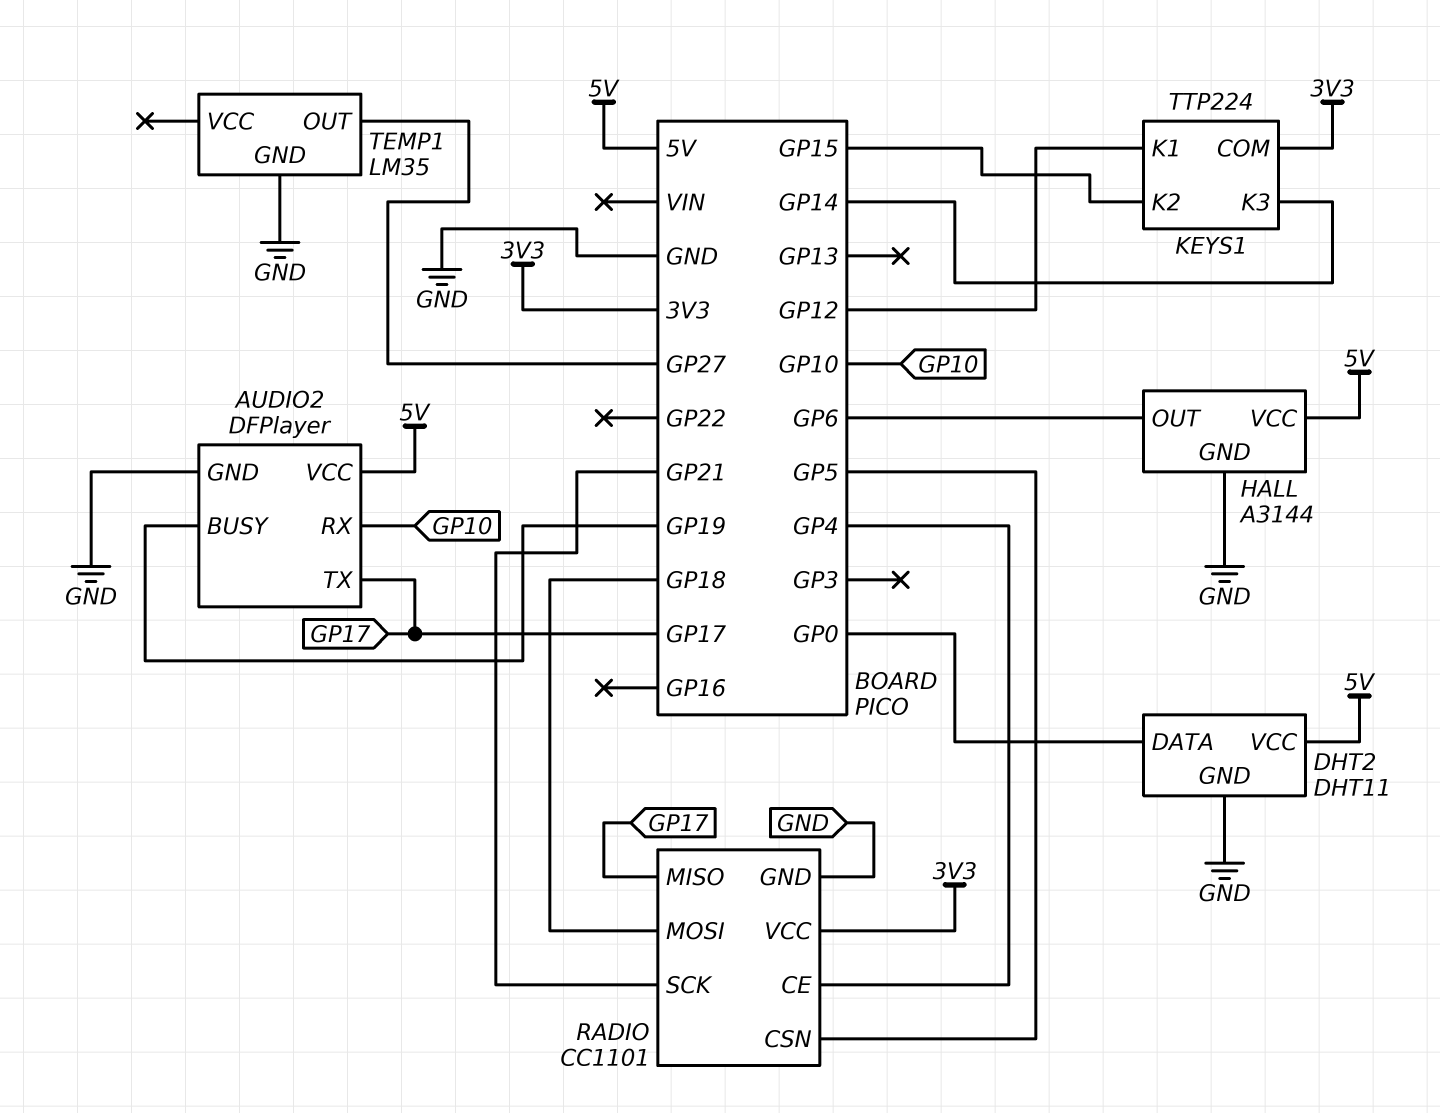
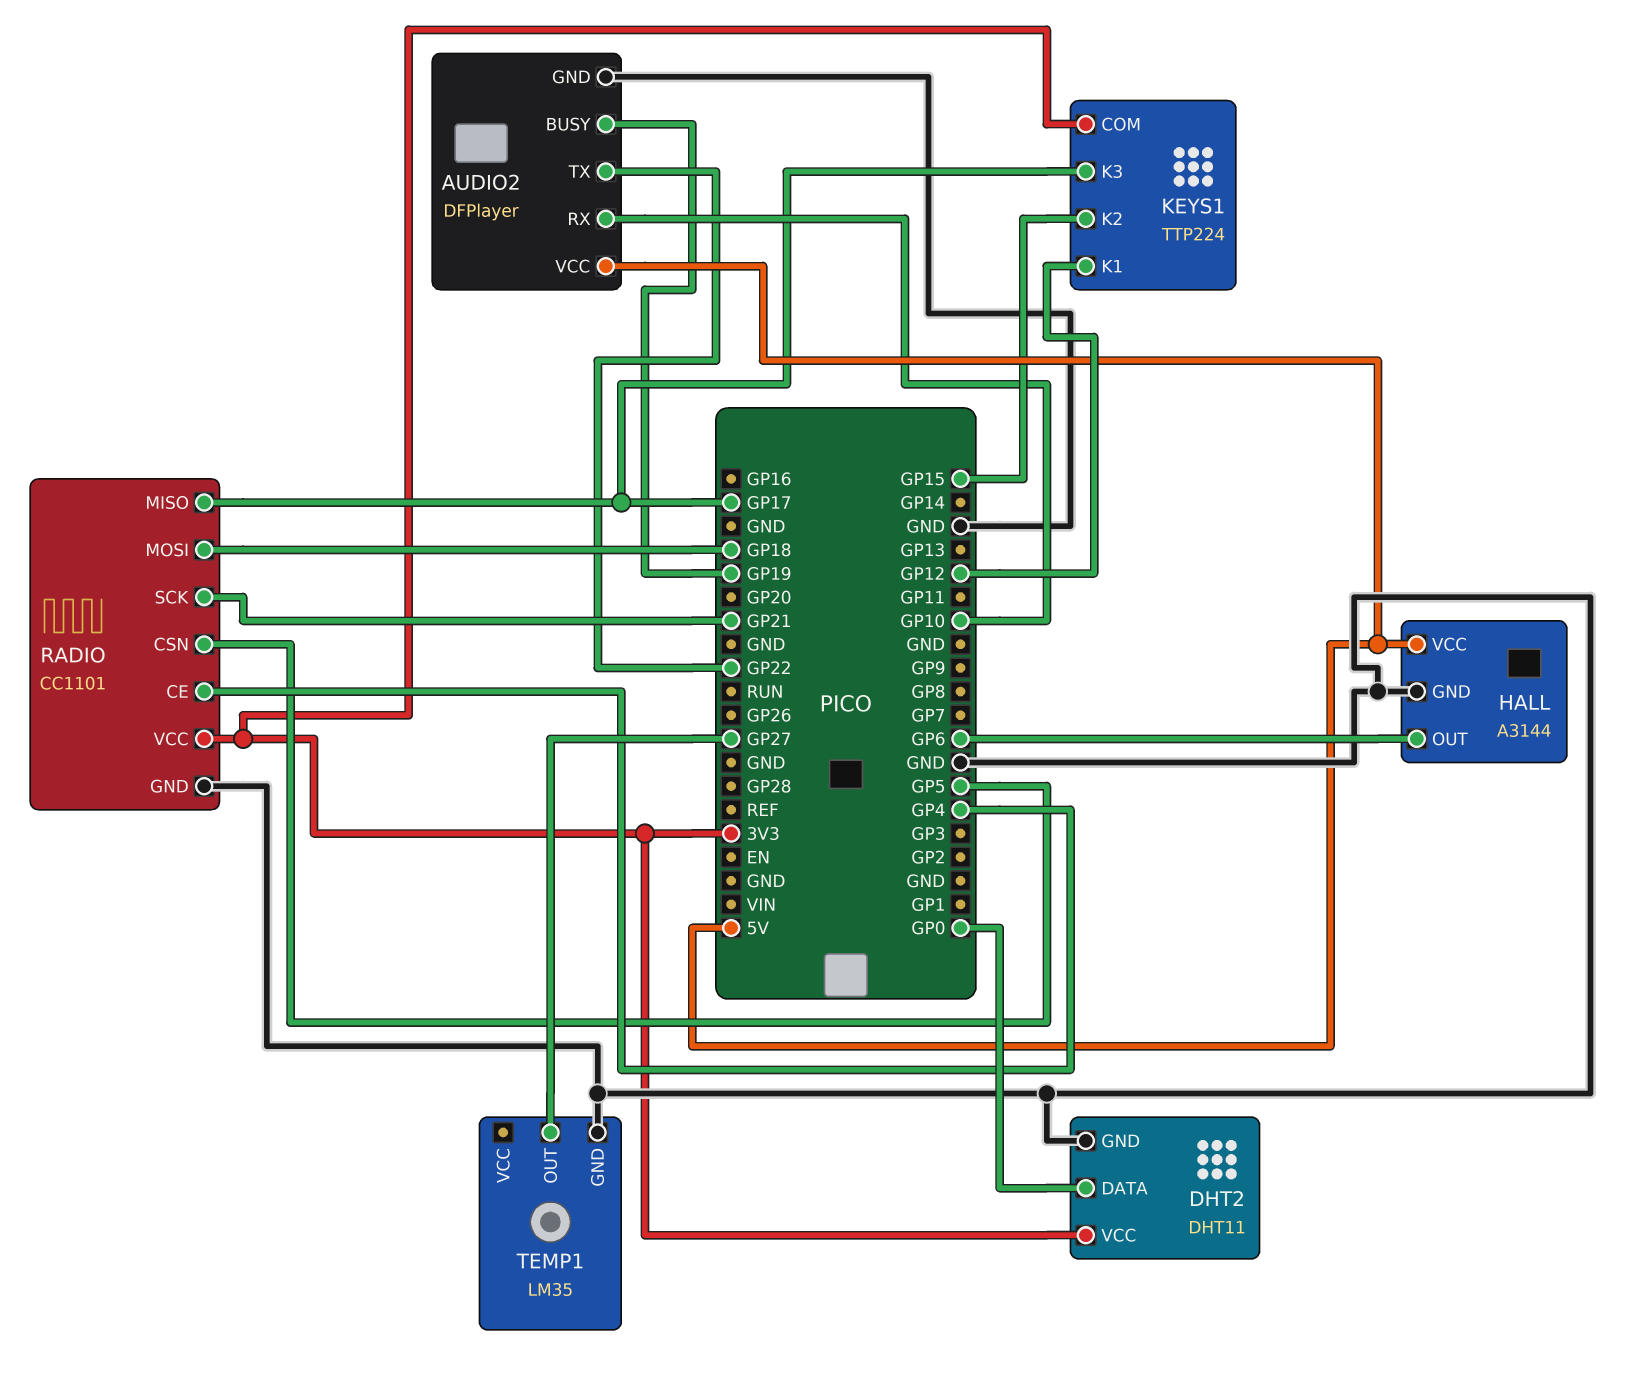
AUDIO2 pin TX: GP17 -> GP22
DHT2 pin VCC: 5V -> 3V3
KEYS1 pin K3: GP14 -> GP17

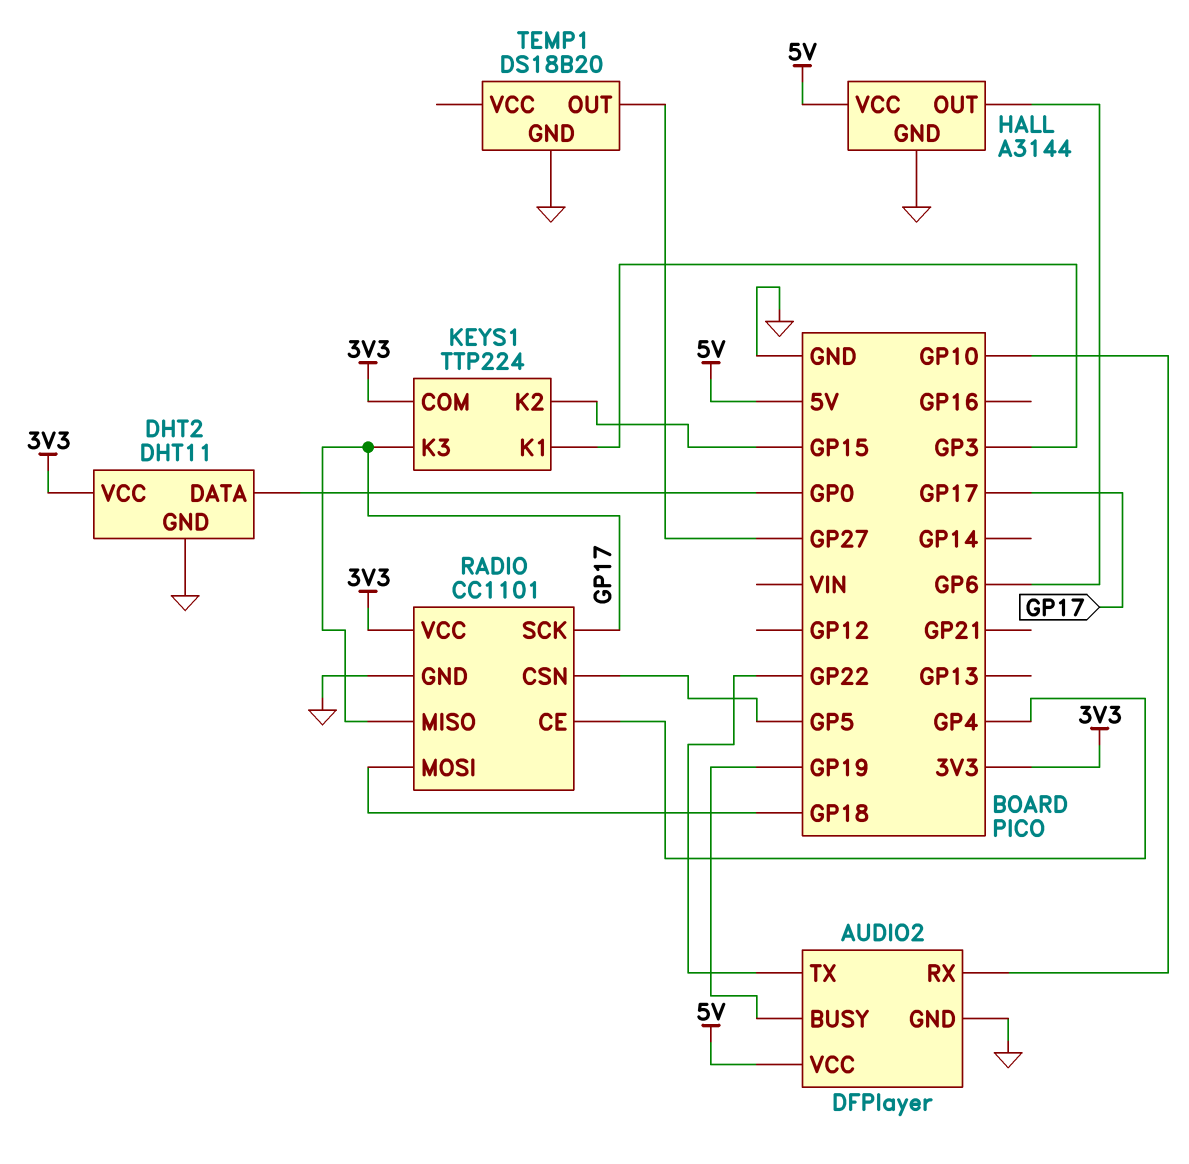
KEYS1 pin K1: GP12 -> GP3
RADIO pin SCK: GP21 -> GP17
TEMP1: LM35 -> DS18B20

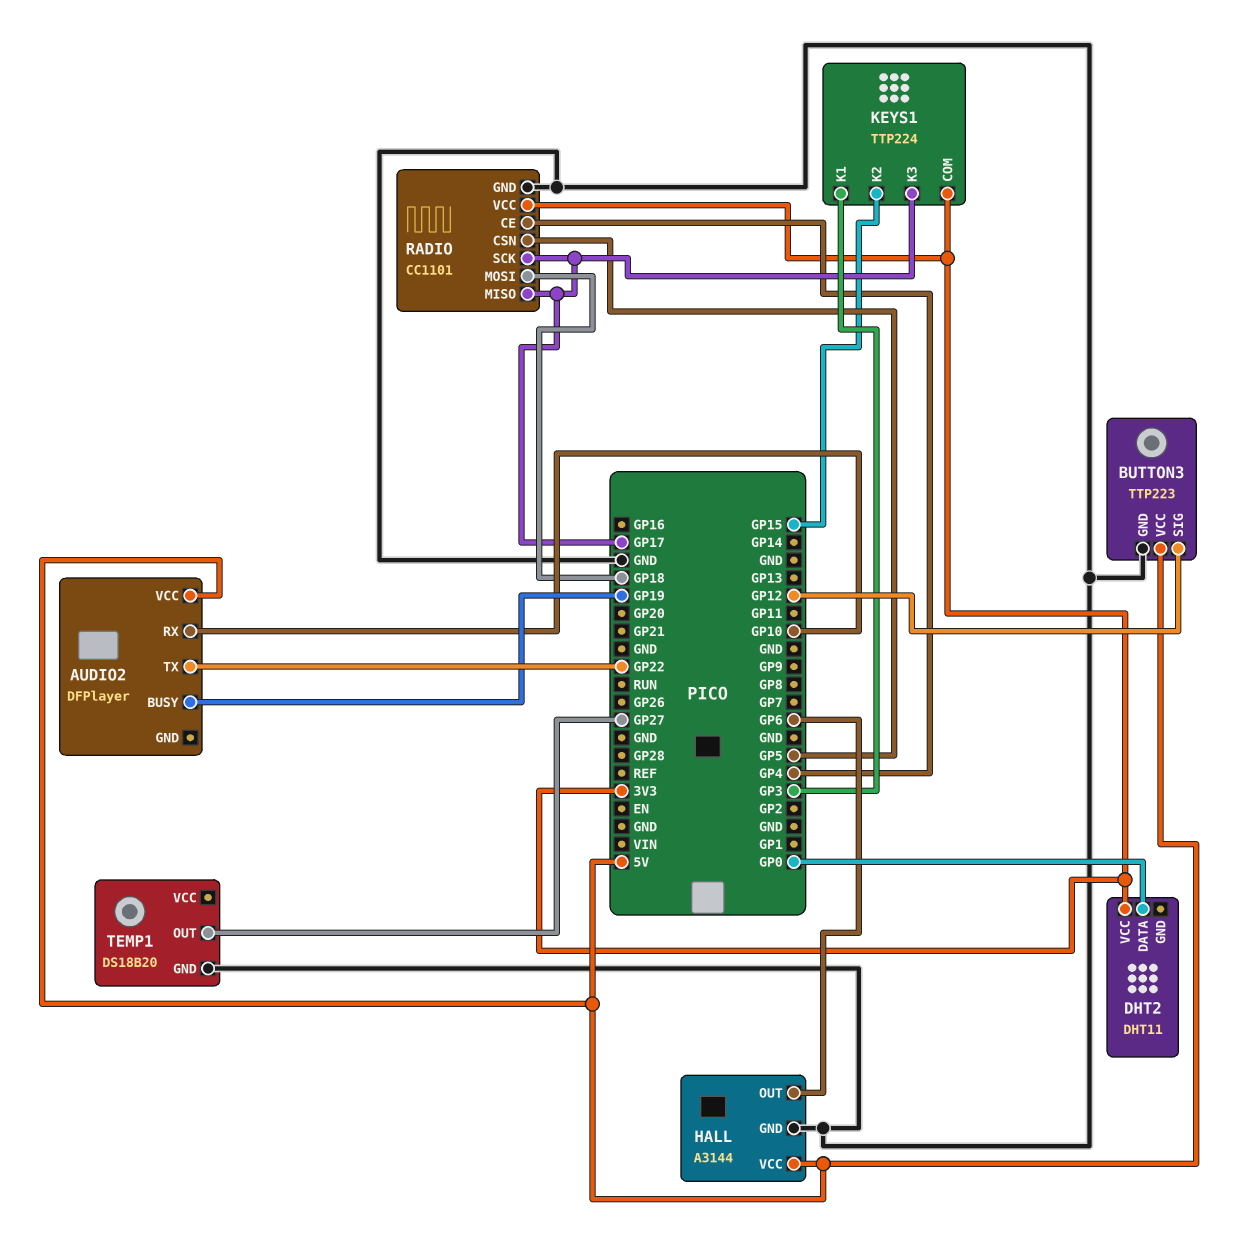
AUDIO2 pin GND: GND -> none
BUTTON3: none -> TTP223
BUTTON3 pin GND: none -> GND
BUTTON3 pin SIG: none -> GP12
BUTTON3 pin VCC: none -> 5V
DHT2 pin GND: GND -> none

